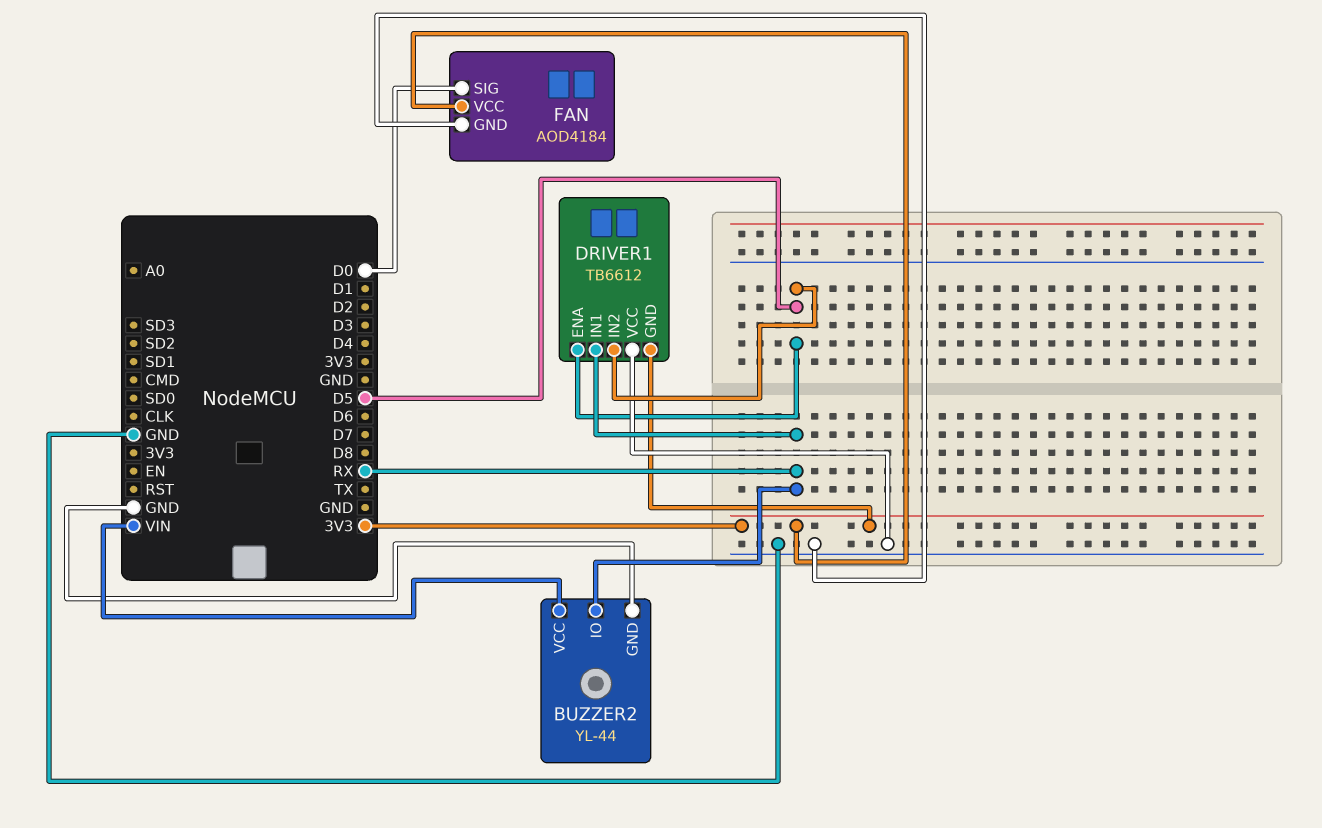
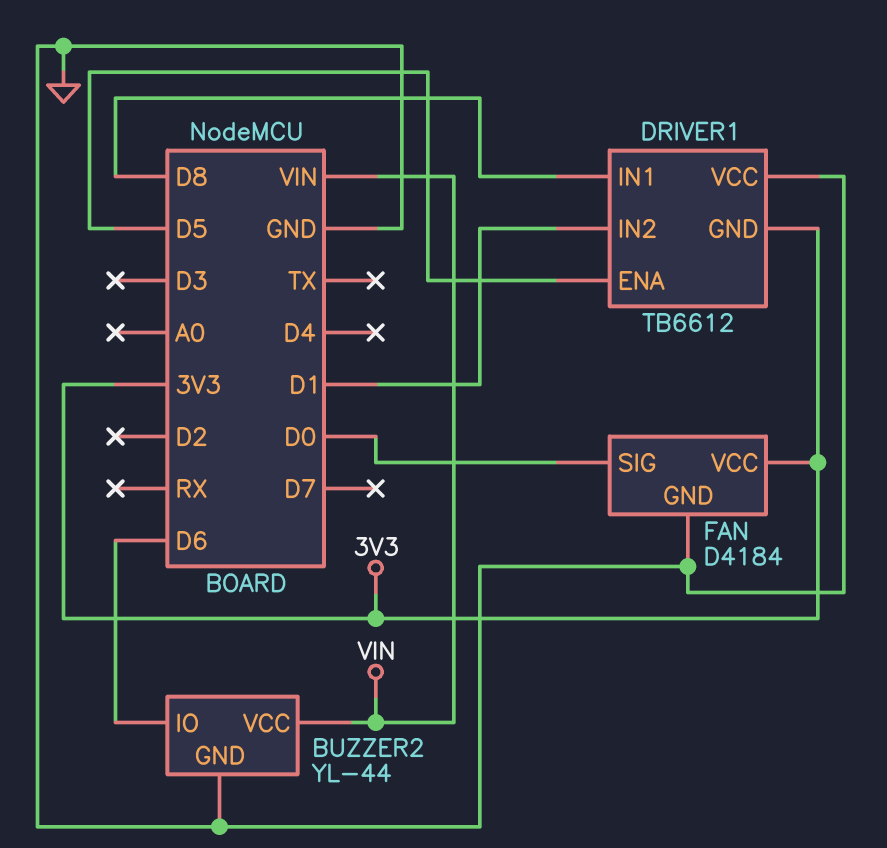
BUZZER2 pin IO: RX -> D6
DRIVER1 pin IN1: RX -> D8
DRIVER1 pin IN2: D5 -> D1
FAN: AOD4184 -> D4184

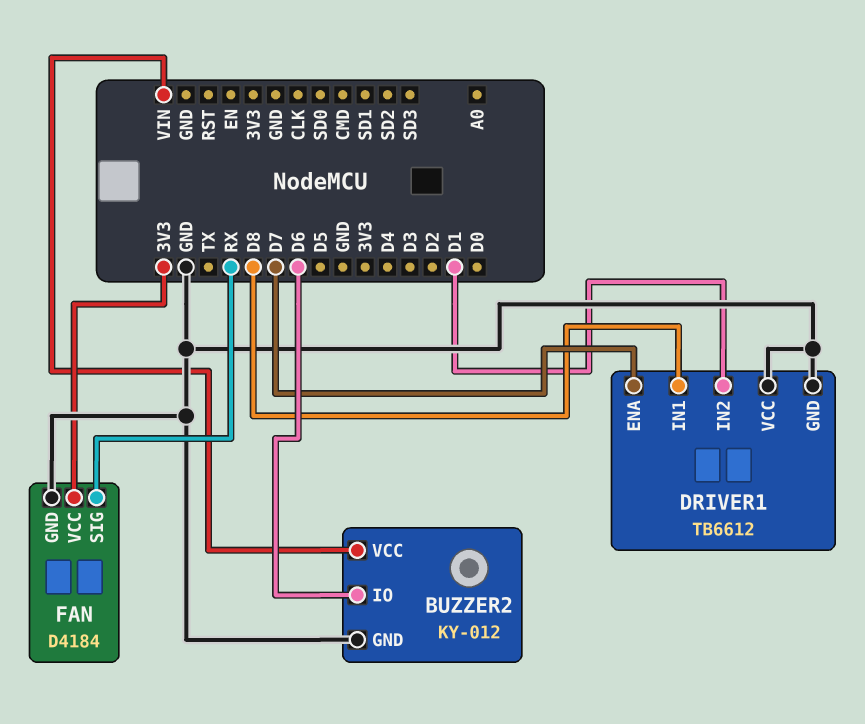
BUZZER2: YL-44 -> KY-012
DRIVER1 pin ENA: D5 -> D7
DRIVER1 pin GND: 3V3 -> GND
FAN pin SIG: D0 -> RX

